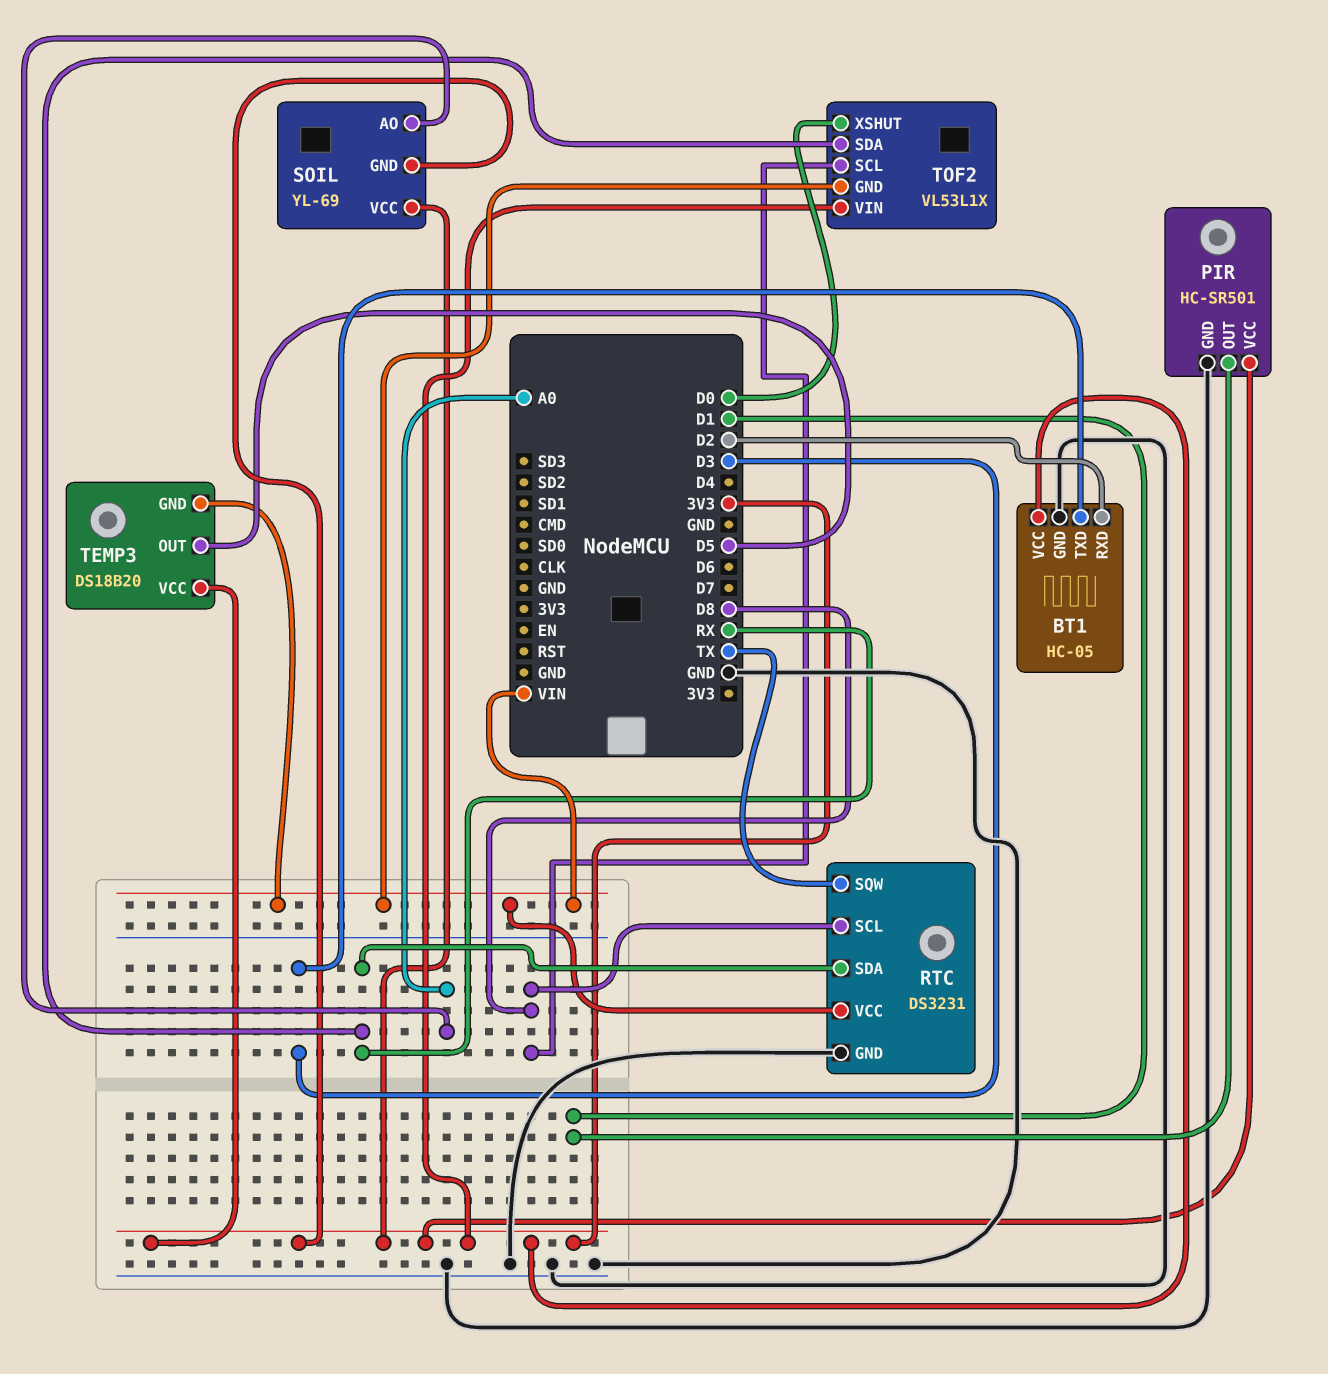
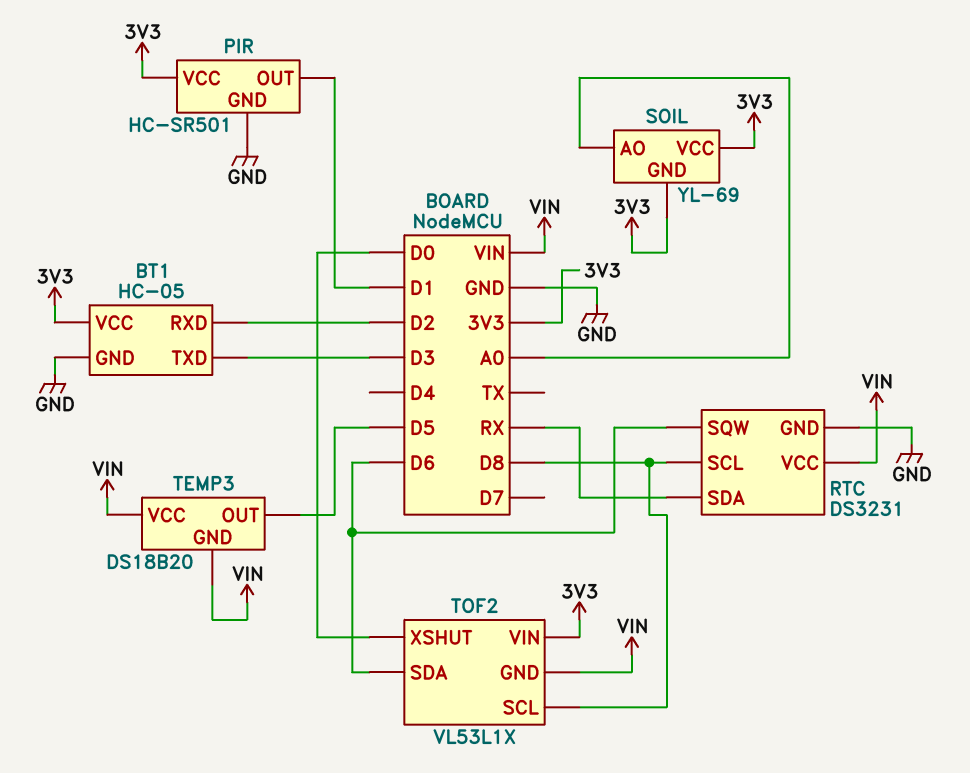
RTC pin SQW: TX -> D6
TEMP3 pin VCC: 3V3 -> VIN
TOF2 pin SDA: RX -> D6

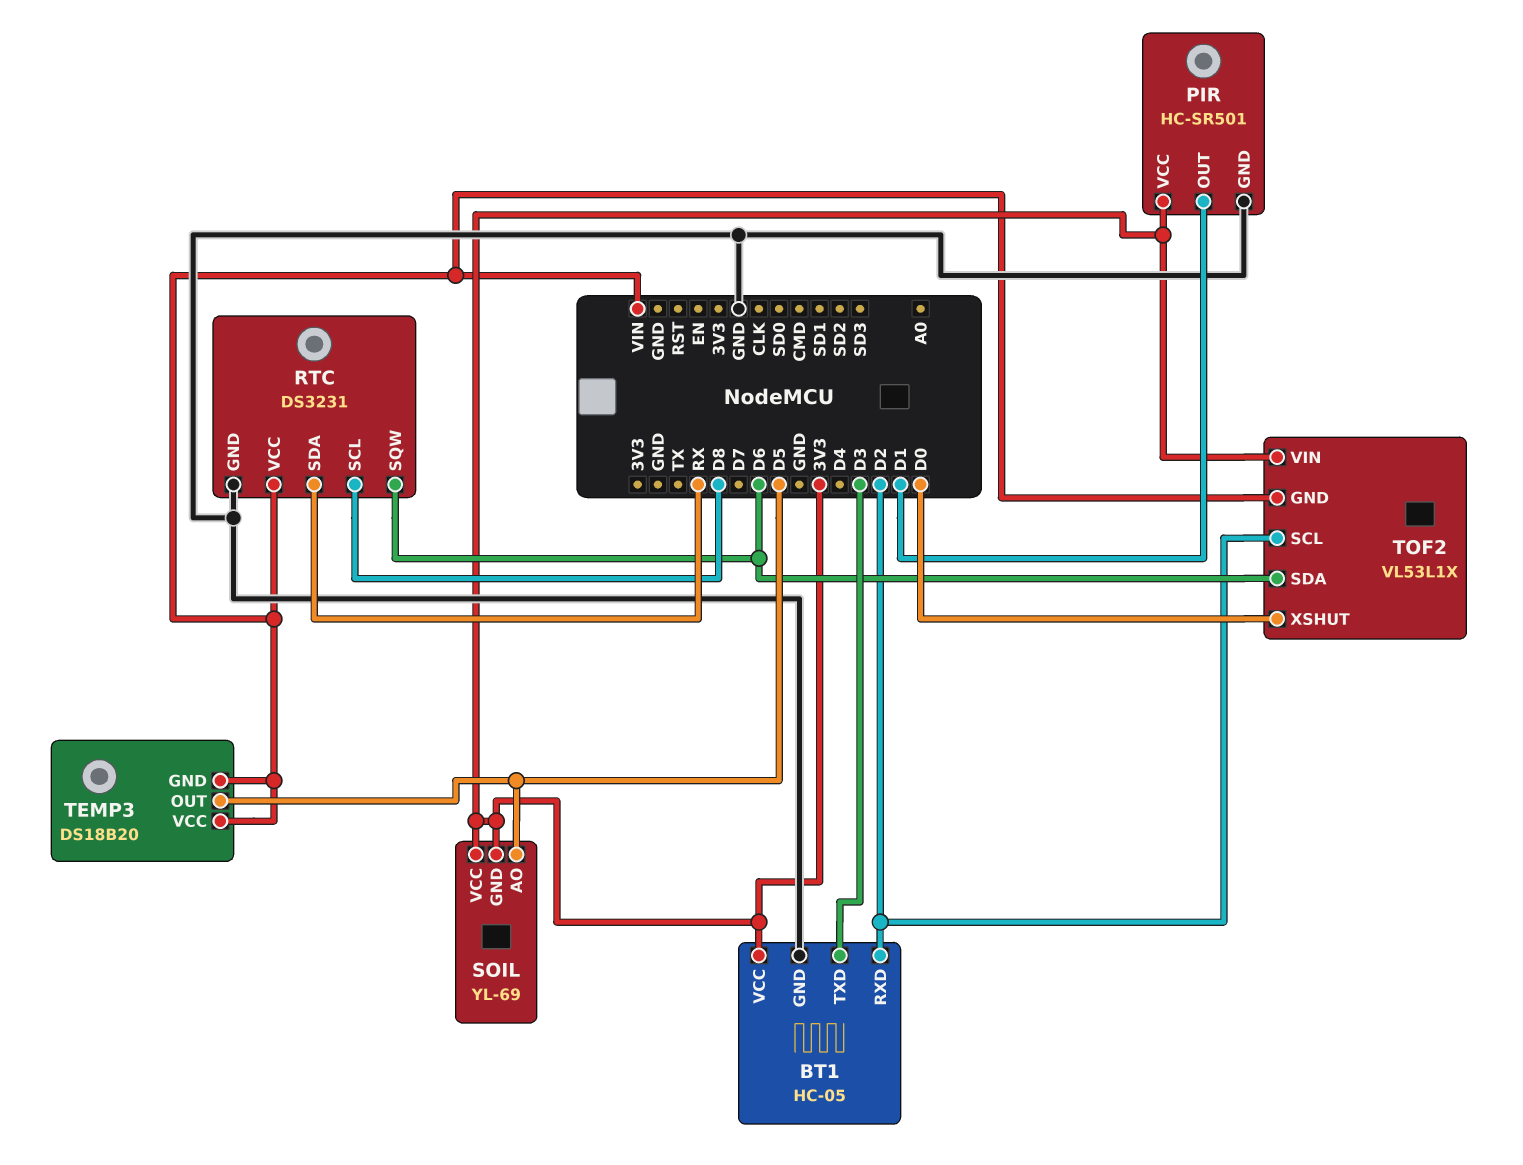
SOIL pin AO: A0 -> D5
TOF2 pin SCL: D8 -> D2

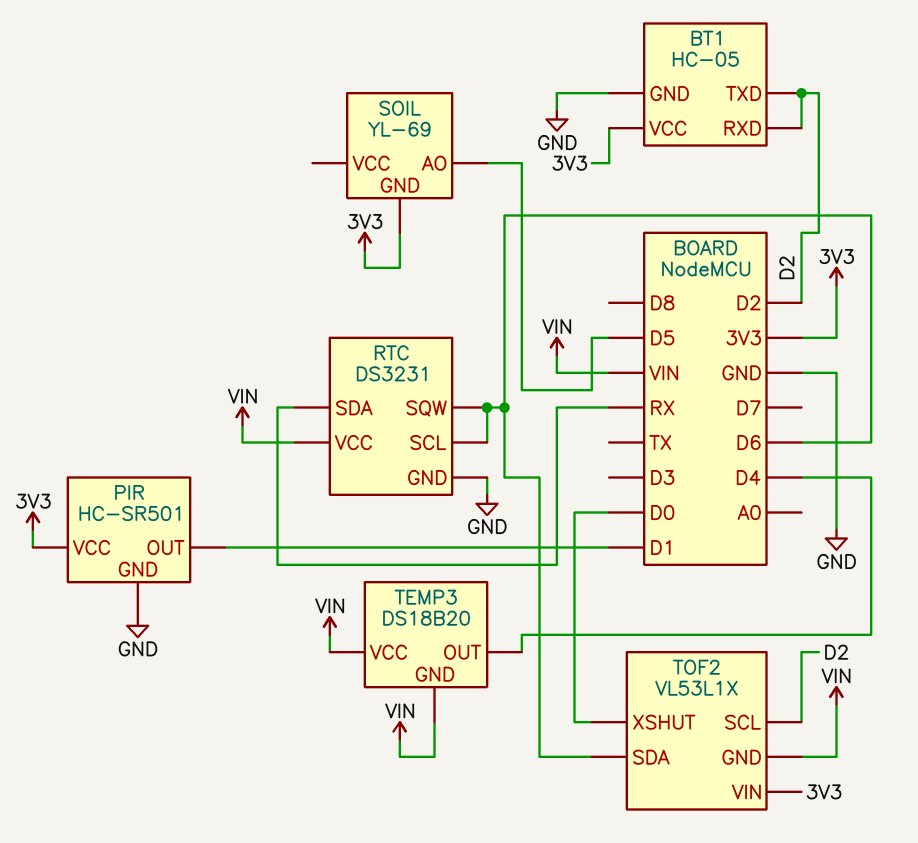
BT1 pin TXD: D3 -> D2
RTC pin SCL: D8 -> D6
SOIL pin VCC: 3V3 -> none
TEMP3 pin OUT: D5 -> D4

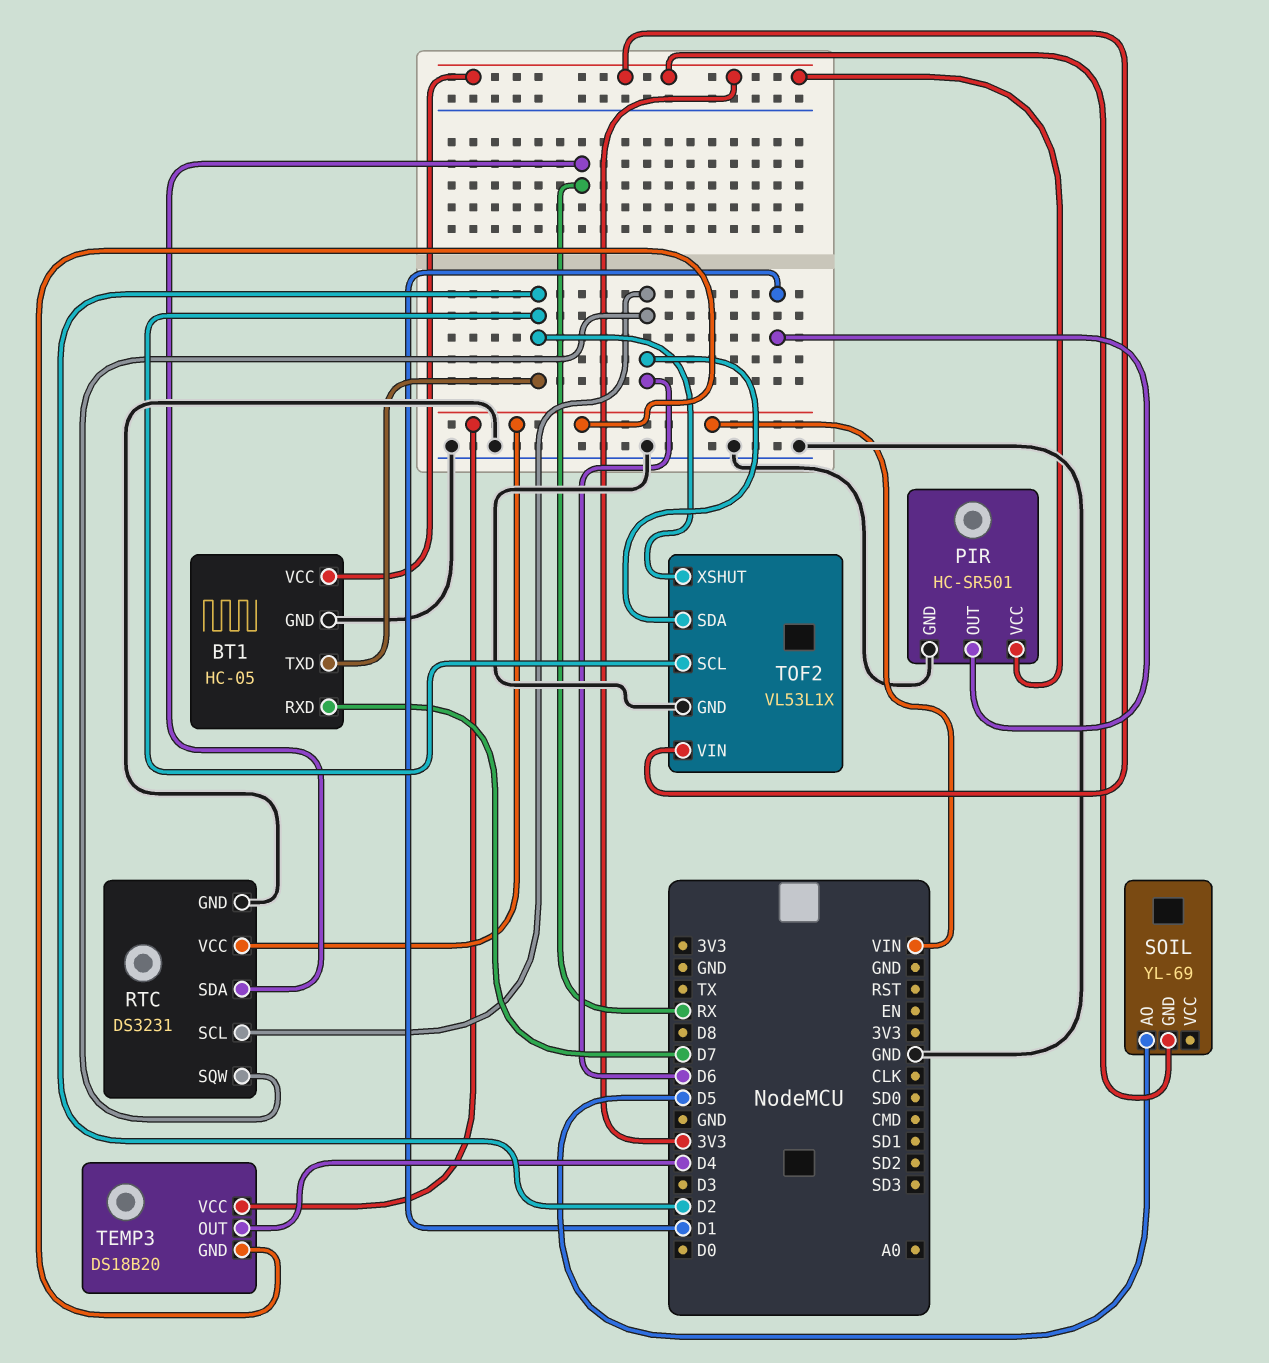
BT1 pin RXD: D2 -> D7
TOF2 pin GND: VIN -> GND
TOF2 pin XSHUT: D0 -> D2

